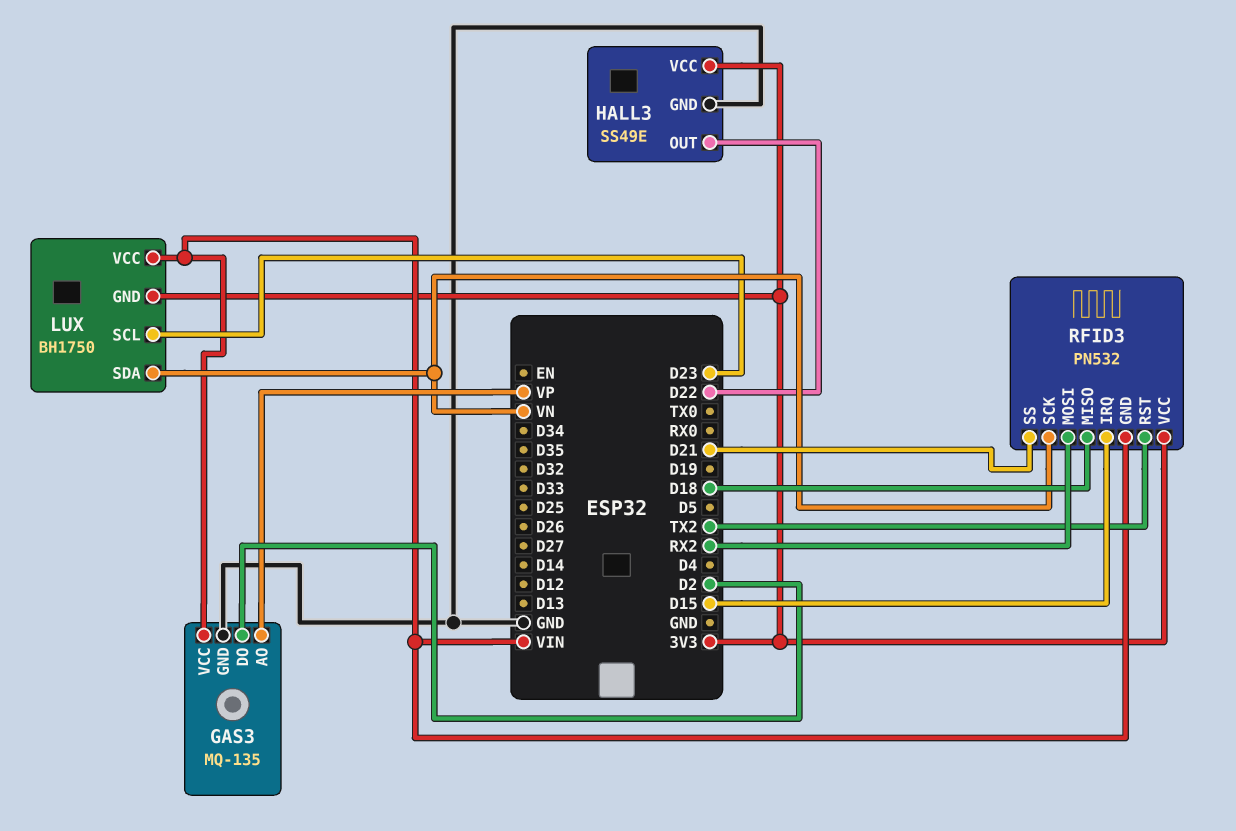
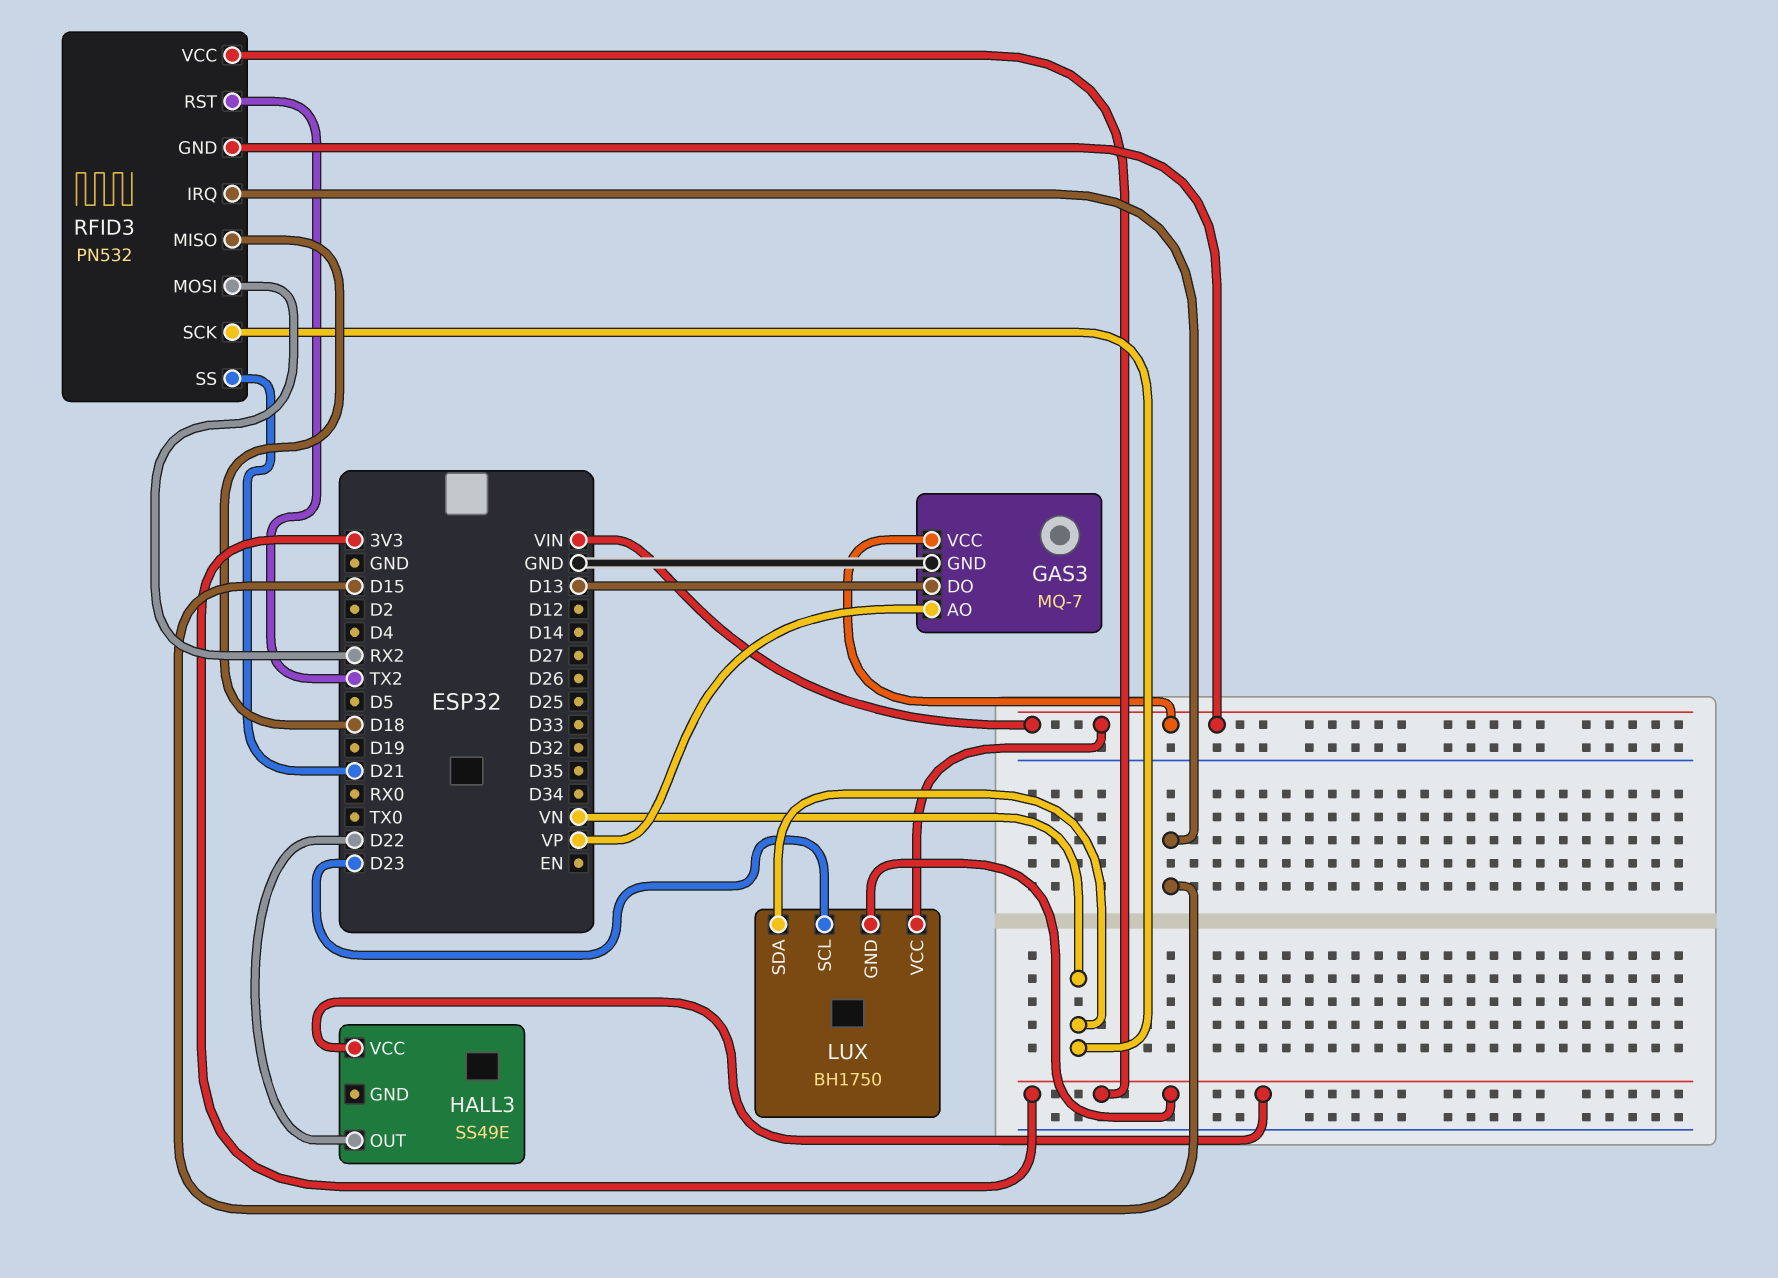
GAS3: MQ-135 -> MQ-7
GAS3 pin DO: D2 -> D13
HALL3 pin GND: GND -> none

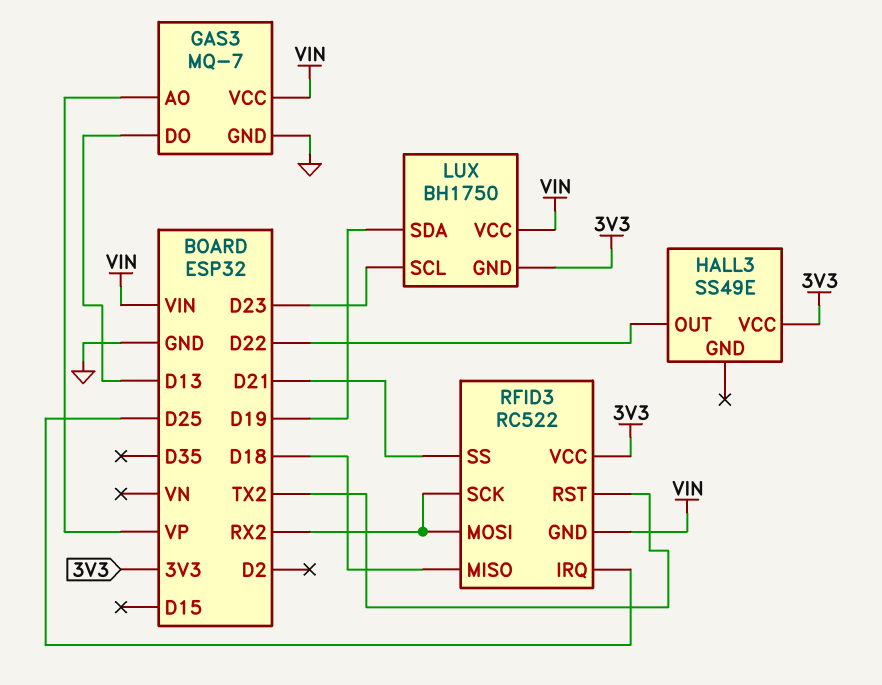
LUX pin SDA: VN -> D19
RFID3: PN532 -> RC522
RFID3 pin IRQ: D15 -> D25
RFID3 pin SCK: VN -> RX2

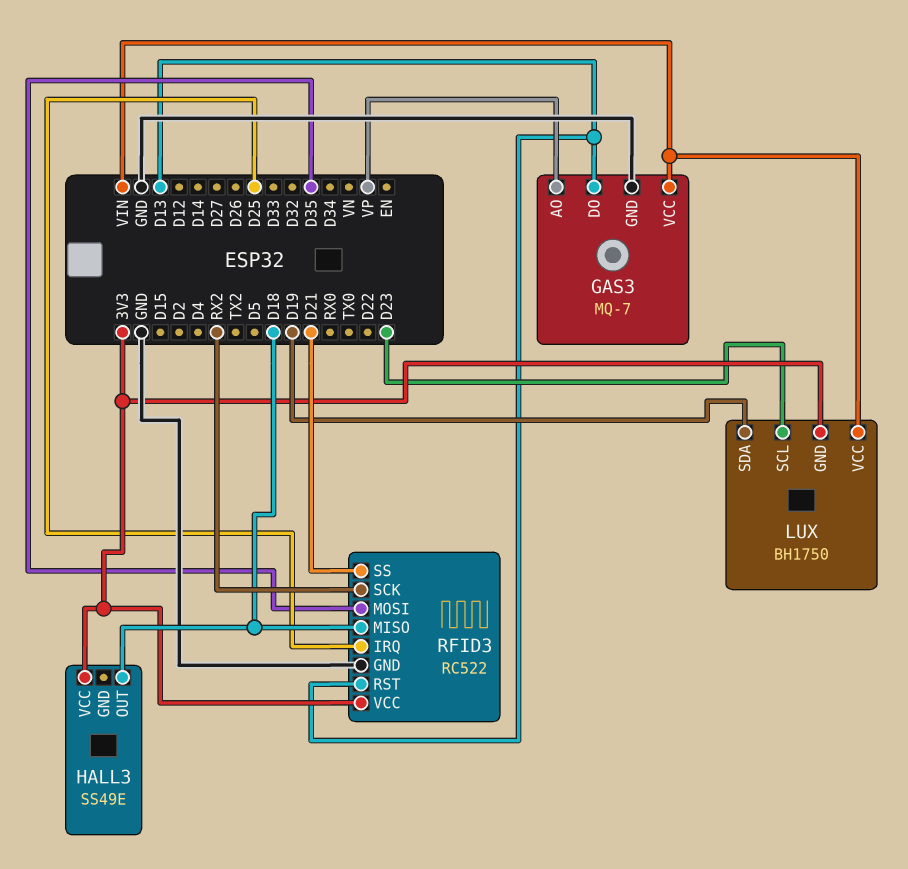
HALL3 pin OUT: D22 -> D18
RFID3 pin GND: VIN -> GND
RFID3 pin MOSI: RX2 -> D35
RFID3 pin RST: TX2 -> D13

